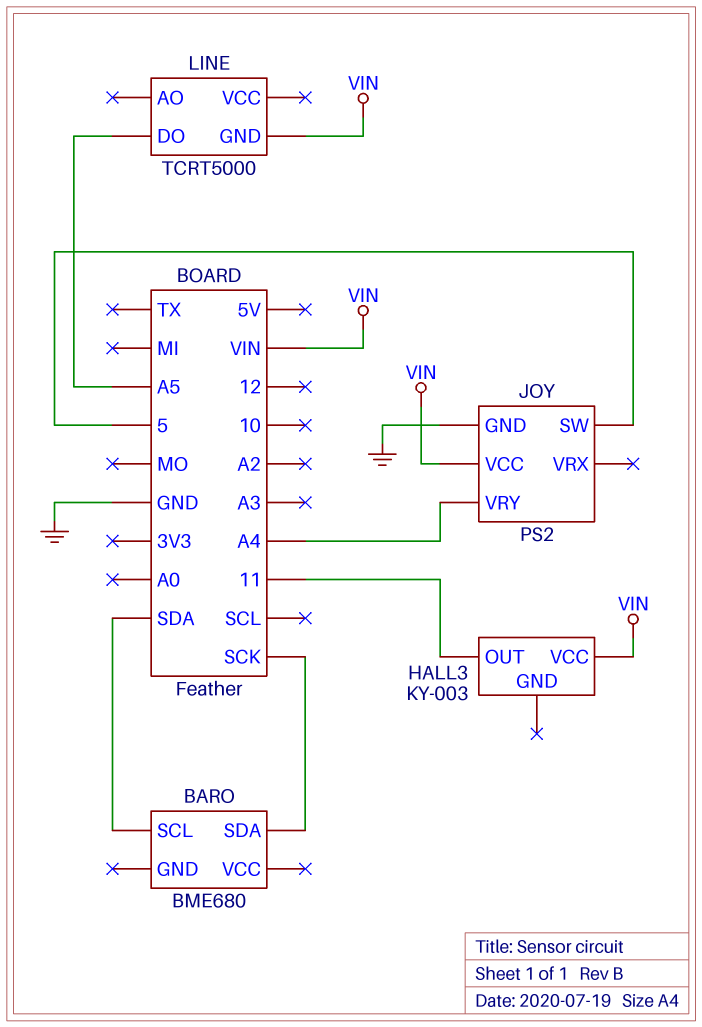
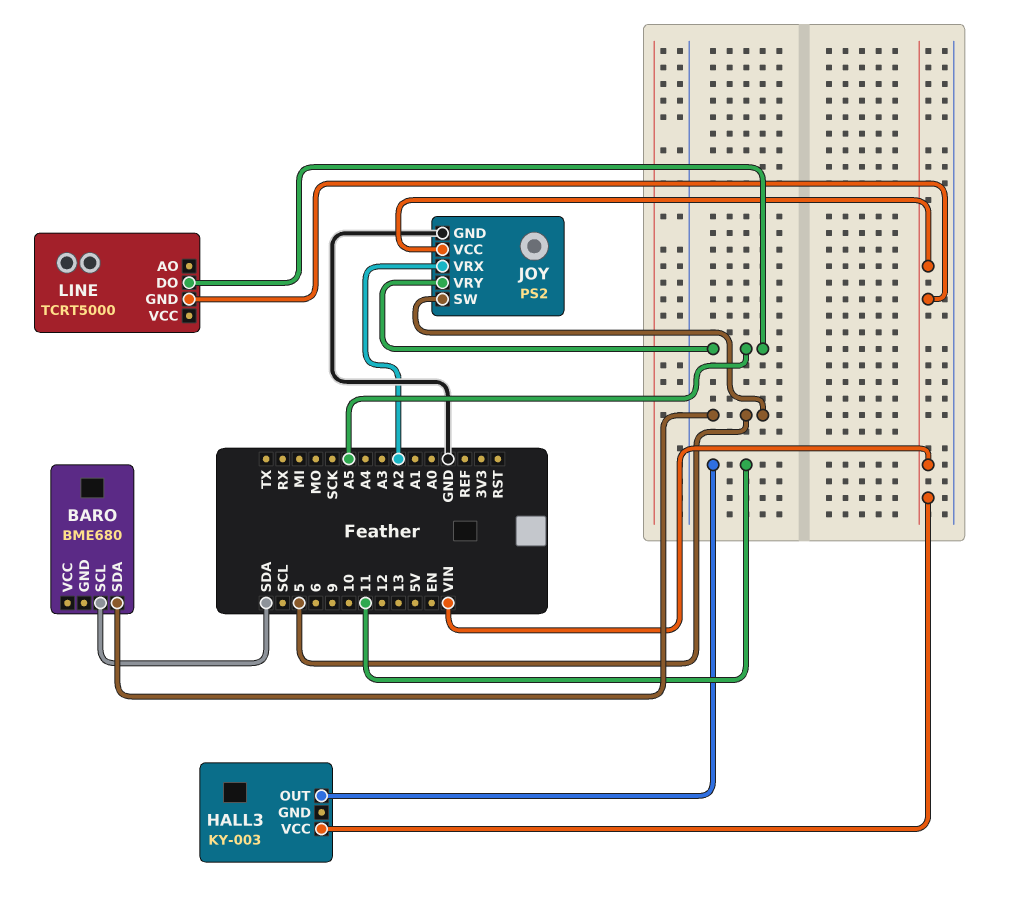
BARO pin SDA: SCK -> 5
JOY pin VRX: none -> A2
JOY pin VRY: A4 -> A5

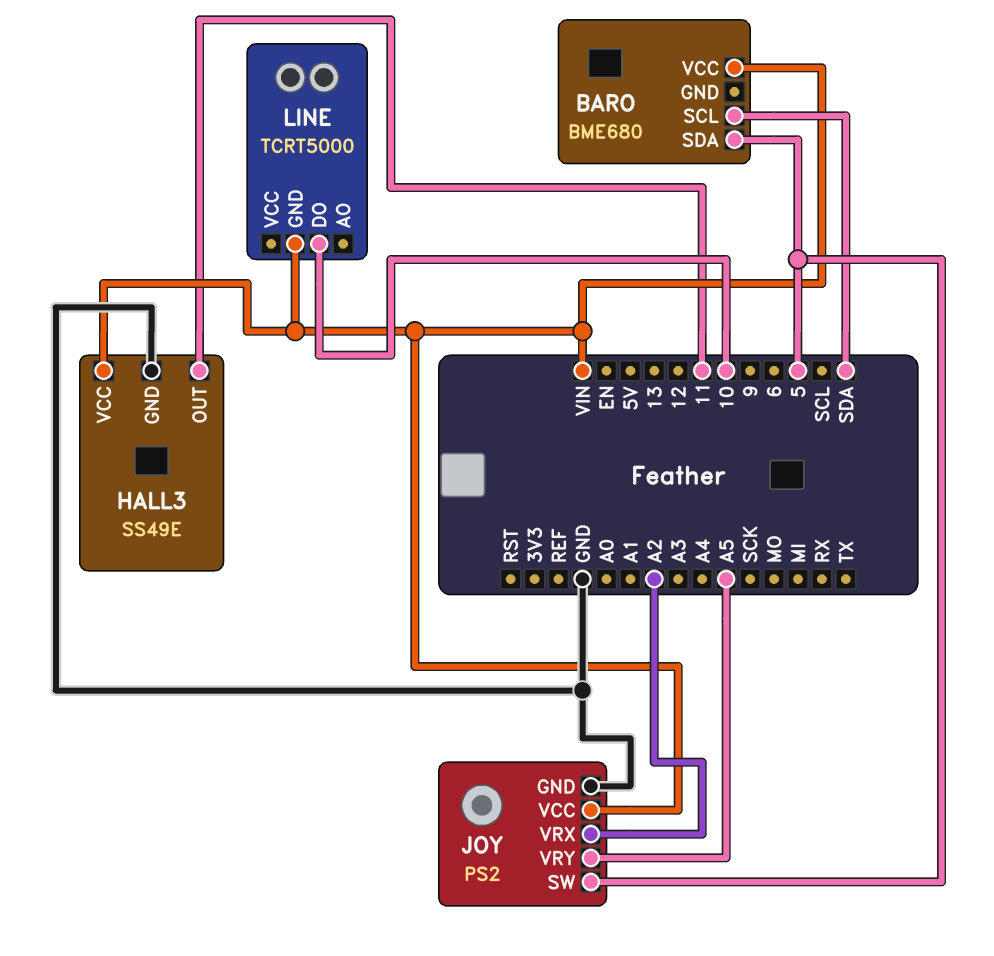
BARO pin VCC: none -> VIN
HALL3: KY-003 -> SS49E
HALL3 pin GND: none -> GND
LINE pin DO: A5 -> 10

